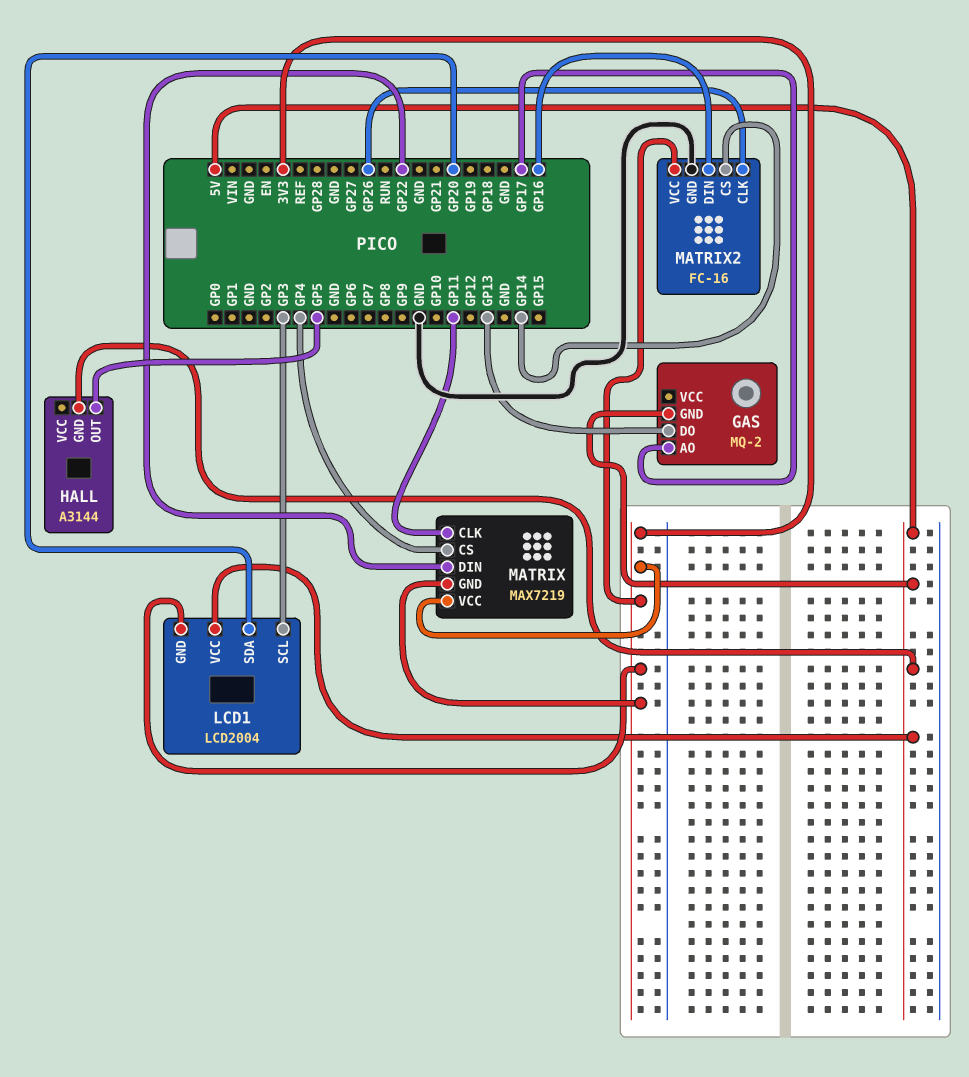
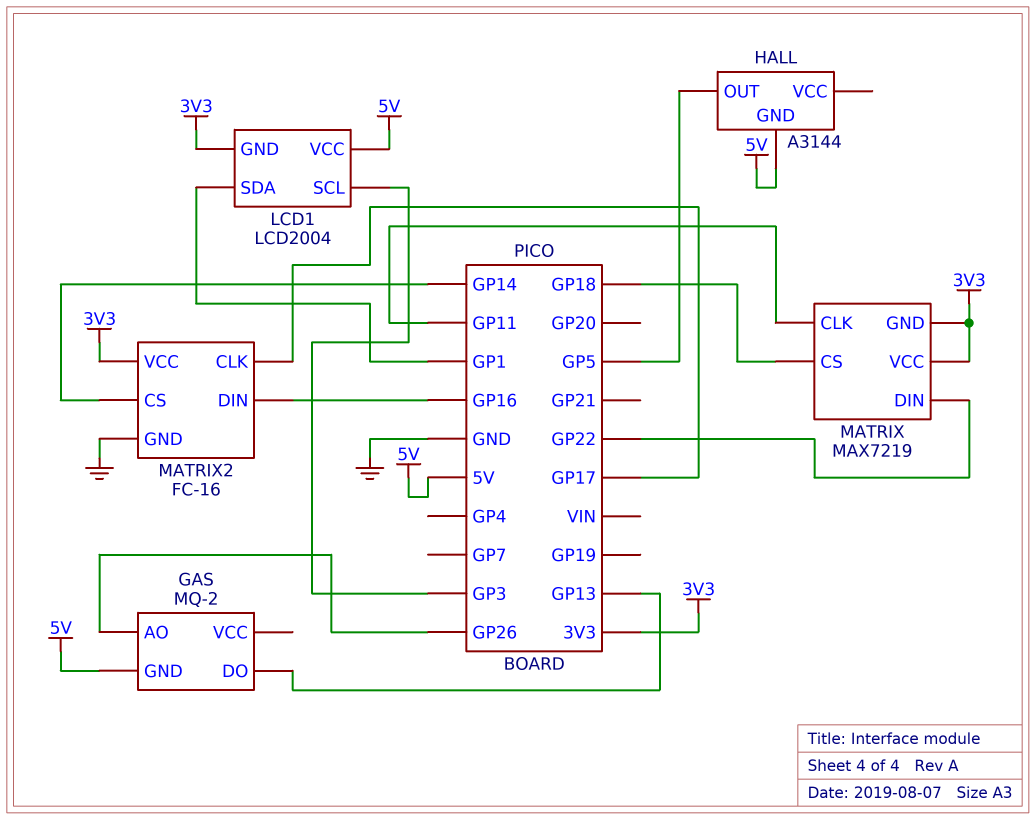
GAS pin AO: GP17 -> GP26
LCD1 pin SDA: GP20 -> GP1
MATRIX pin CS: GP4 -> GP18
MATRIX2 pin CLK: GP26 -> GP17

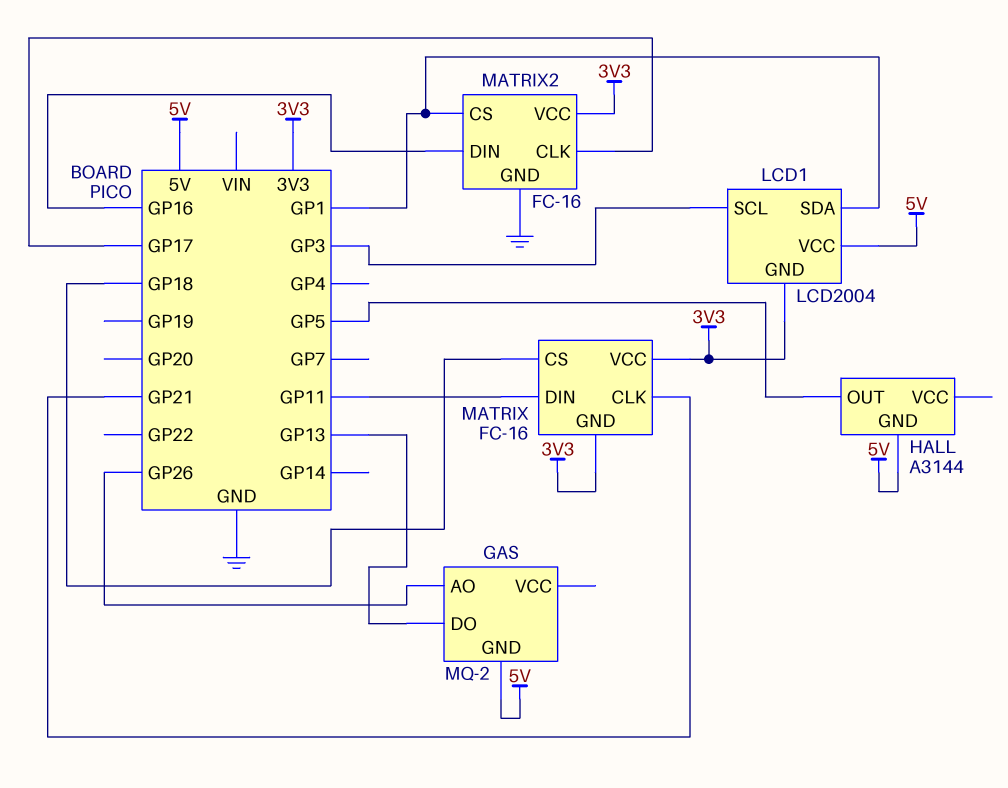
MATRIX: MAX7219 -> FC-16
MATRIX pin CLK: GP11 -> GP21
MATRIX pin DIN: GP22 -> GP11
MATRIX2 pin CS: GP14 -> GP1

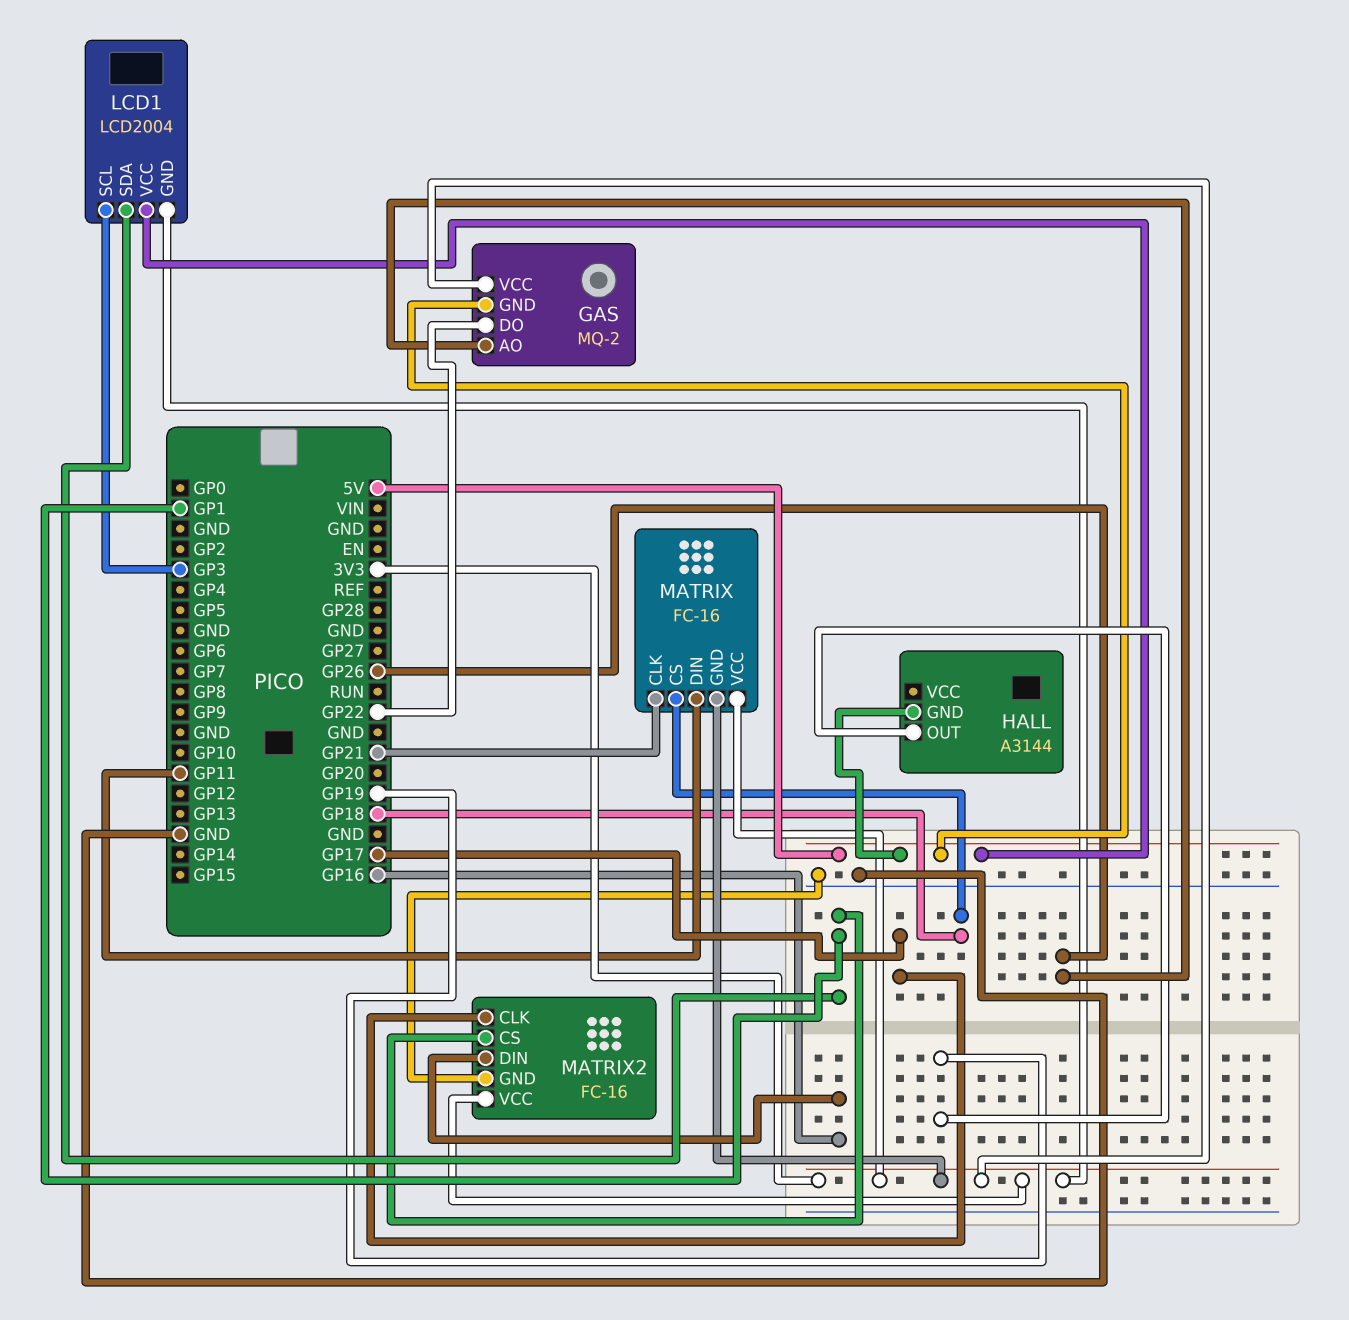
GAS pin DO: GP13 -> GP22
GAS pin VCC: none -> 3V3
HALL pin OUT: GP5 -> GP19

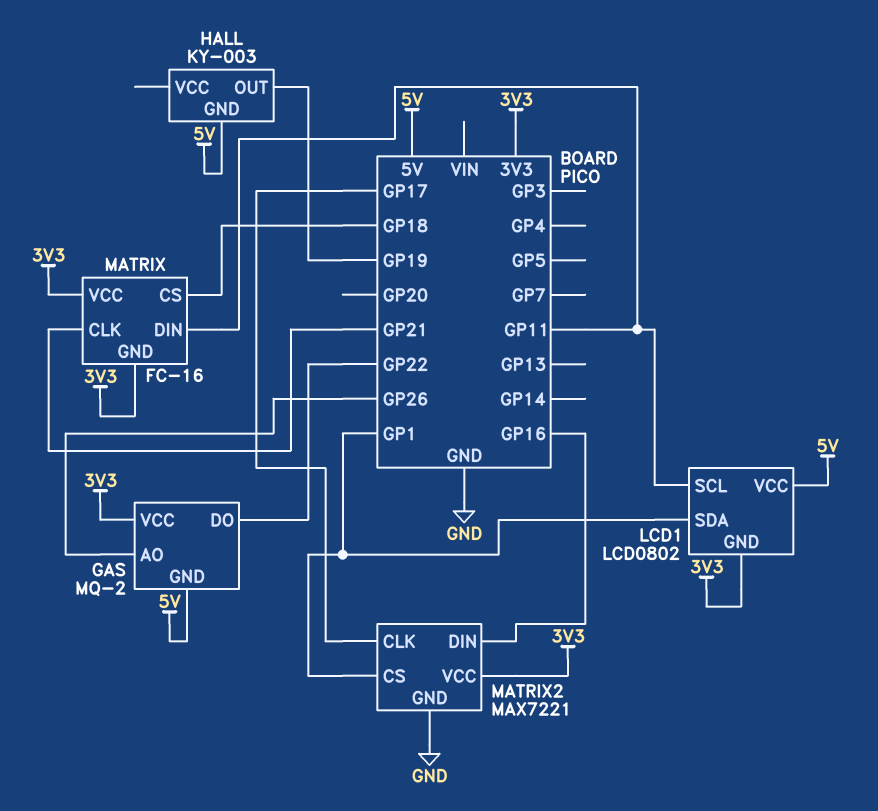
HALL: A3144 -> KY-003
LCD1: LCD2004 -> LCD0802
LCD1 pin SCL: GP3 -> GP11
MATRIX2: FC-16 -> MAX7221

